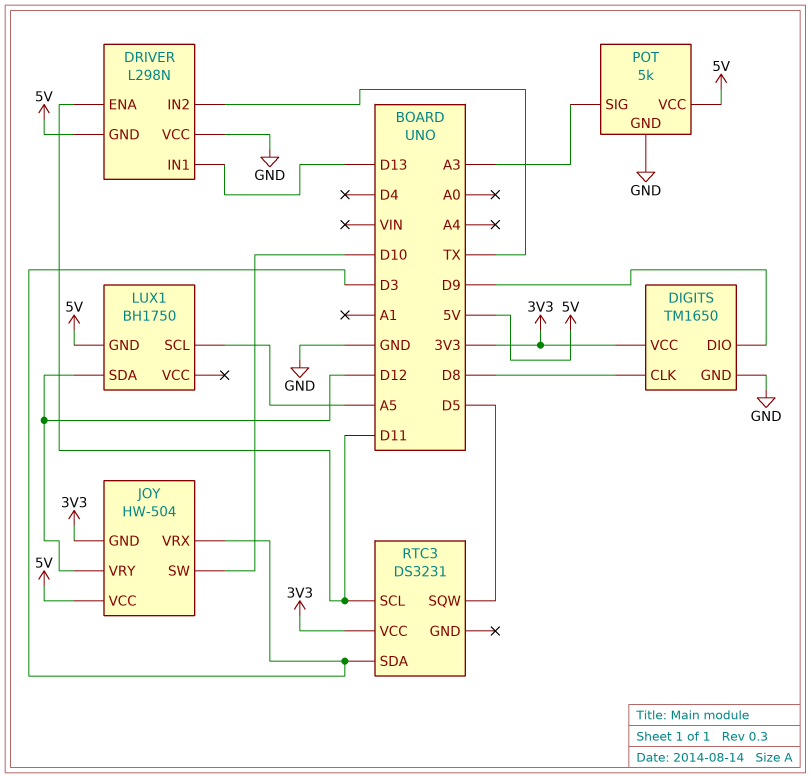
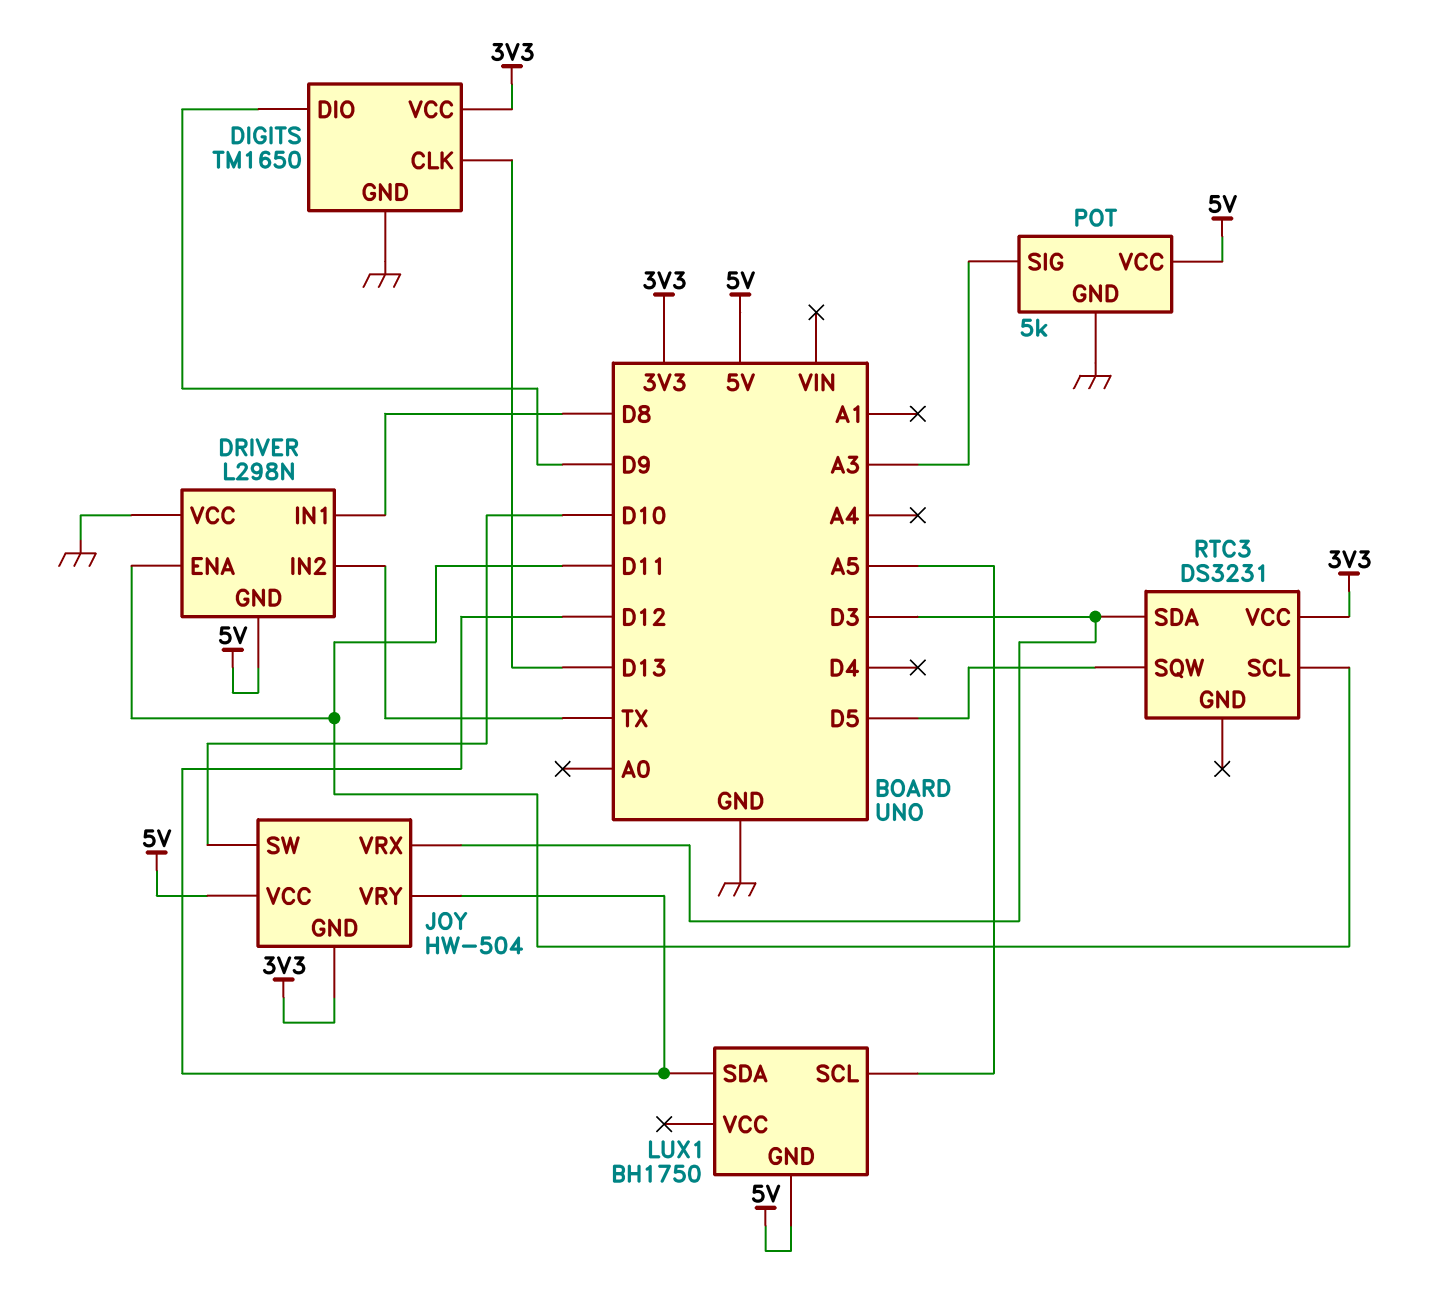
DIGITS pin CLK: D8 -> D13
DRIVER pin IN1: D13 -> D8

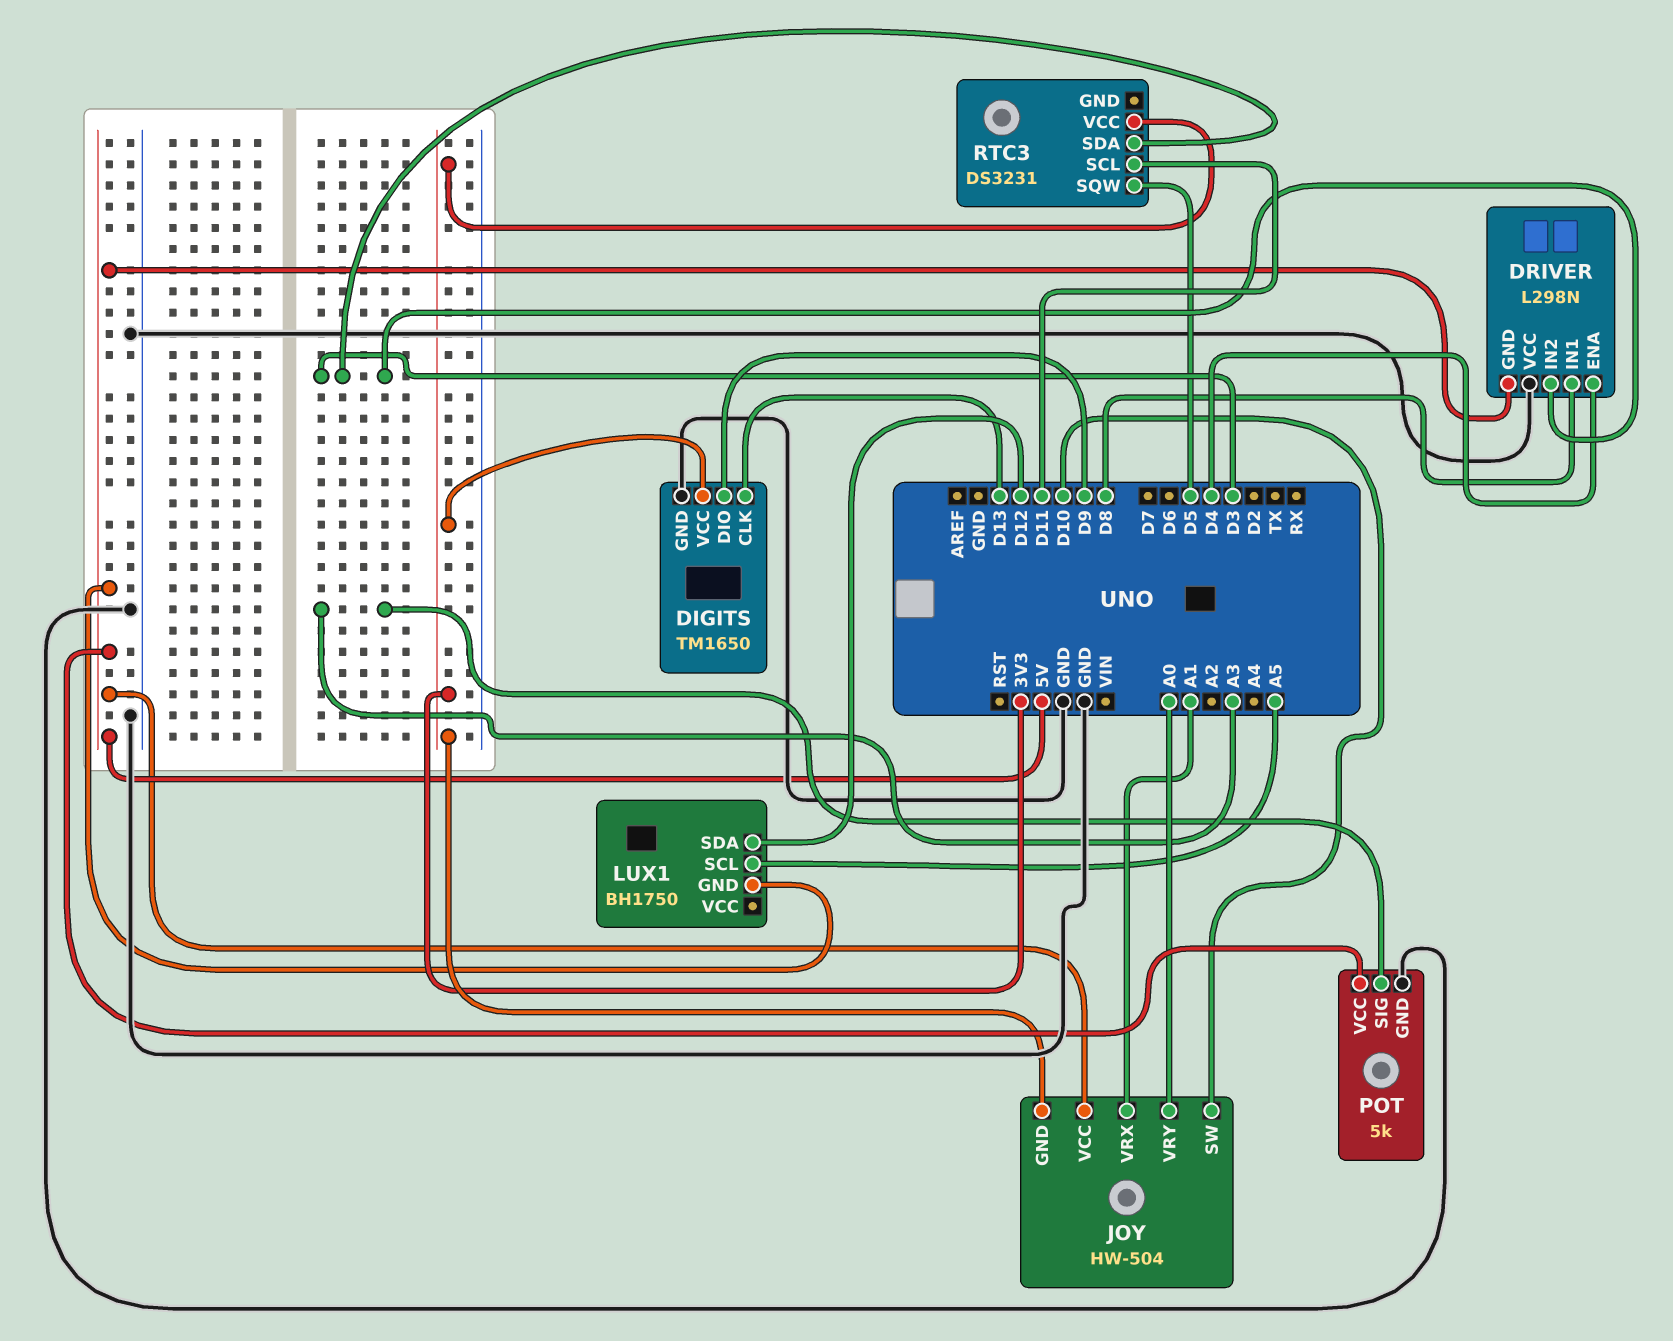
DRIVER pin ENA: D11 -> D4
DRIVER pin IN2: TX -> D3
JOY pin VRX: D3 -> A1
JOY pin VRY: D12 -> A0

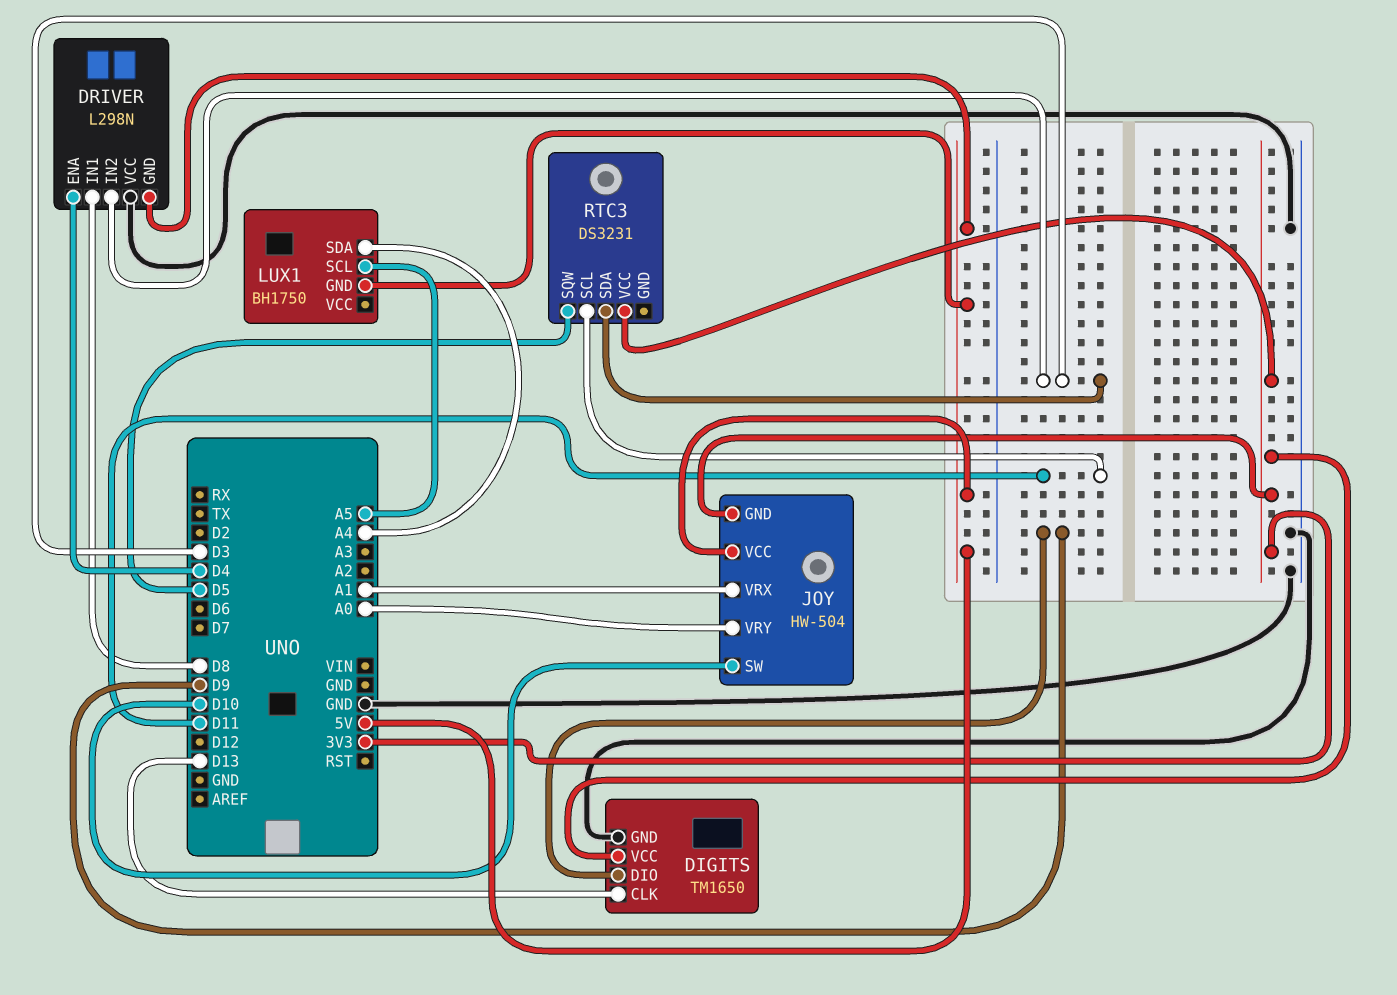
LUX1 pin SDA: D12 -> A4
POT: 5k -> none
POT pin GND: GND -> none
POT pin SIG: A3 -> none
POT pin VCC: 5V -> none

